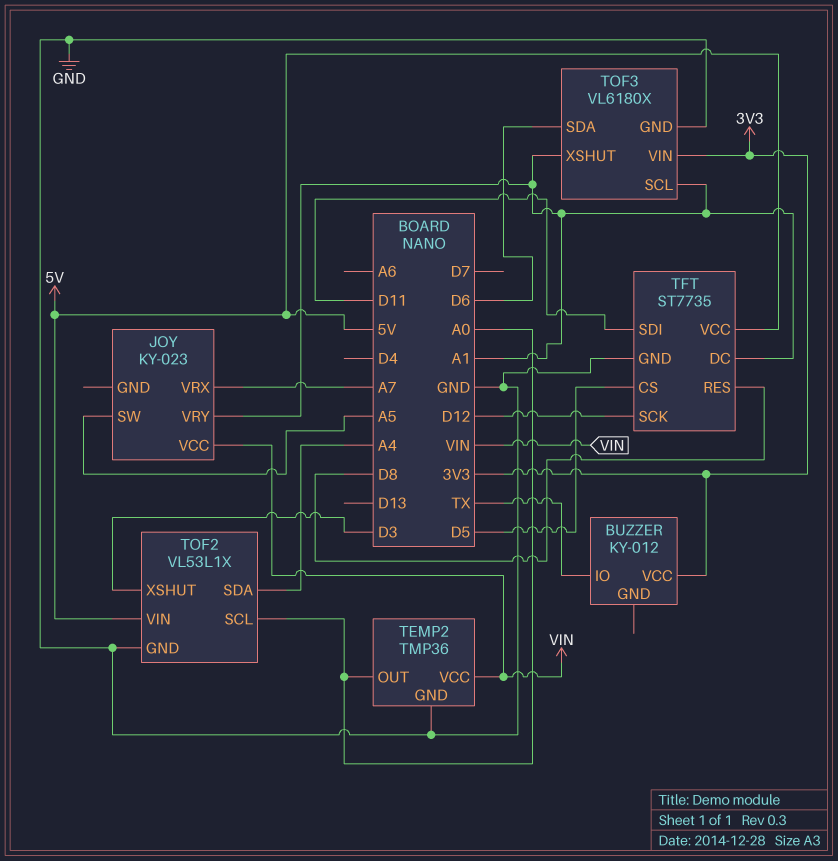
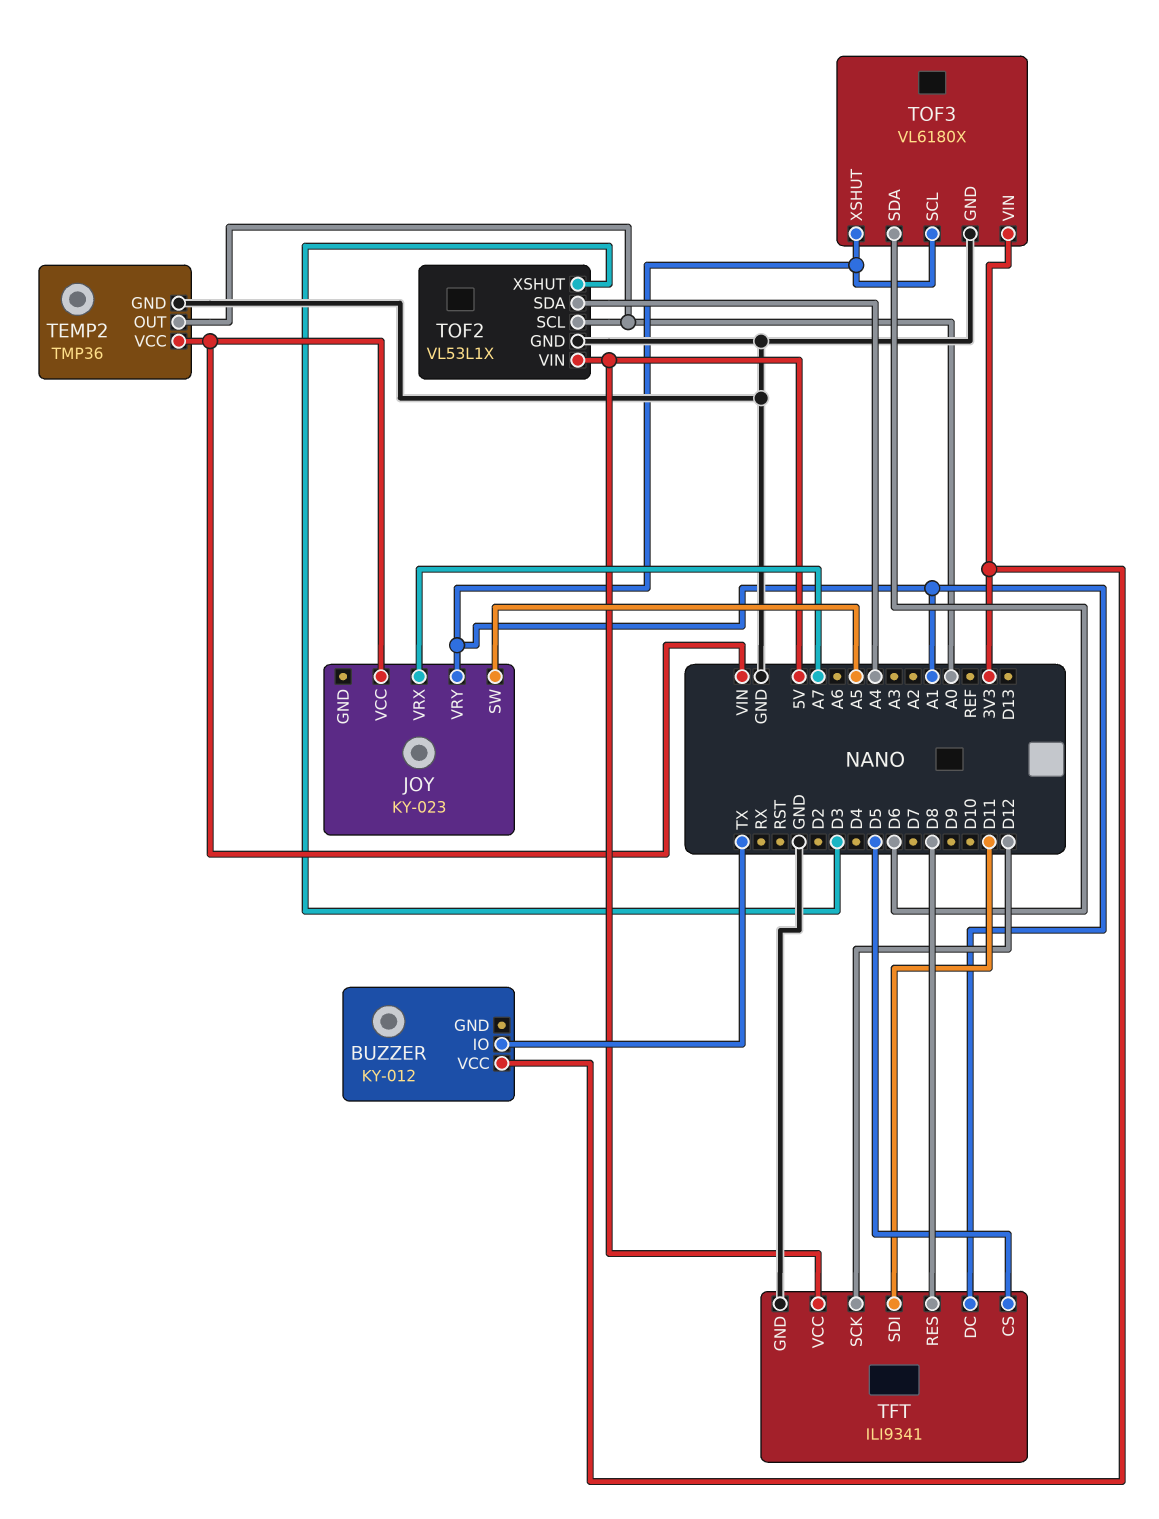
TFT: ST7735 -> ILI9341

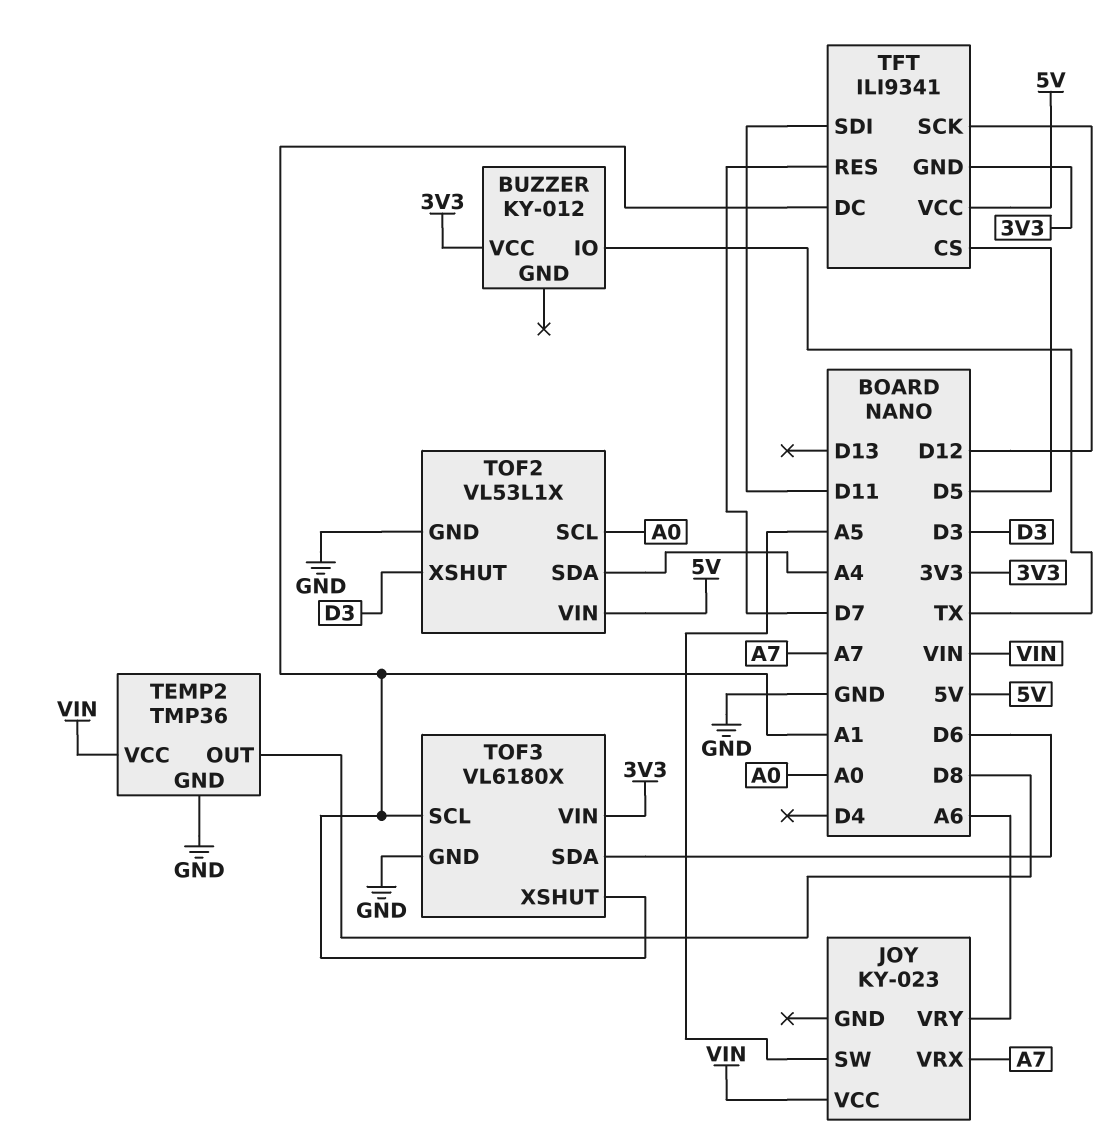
JOY pin VRY: A1 -> A6
TEMP2 pin OUT: A0 -> D8
TFT pin GND: GND -> 3V3
TFT pin RES: D8 -> D7

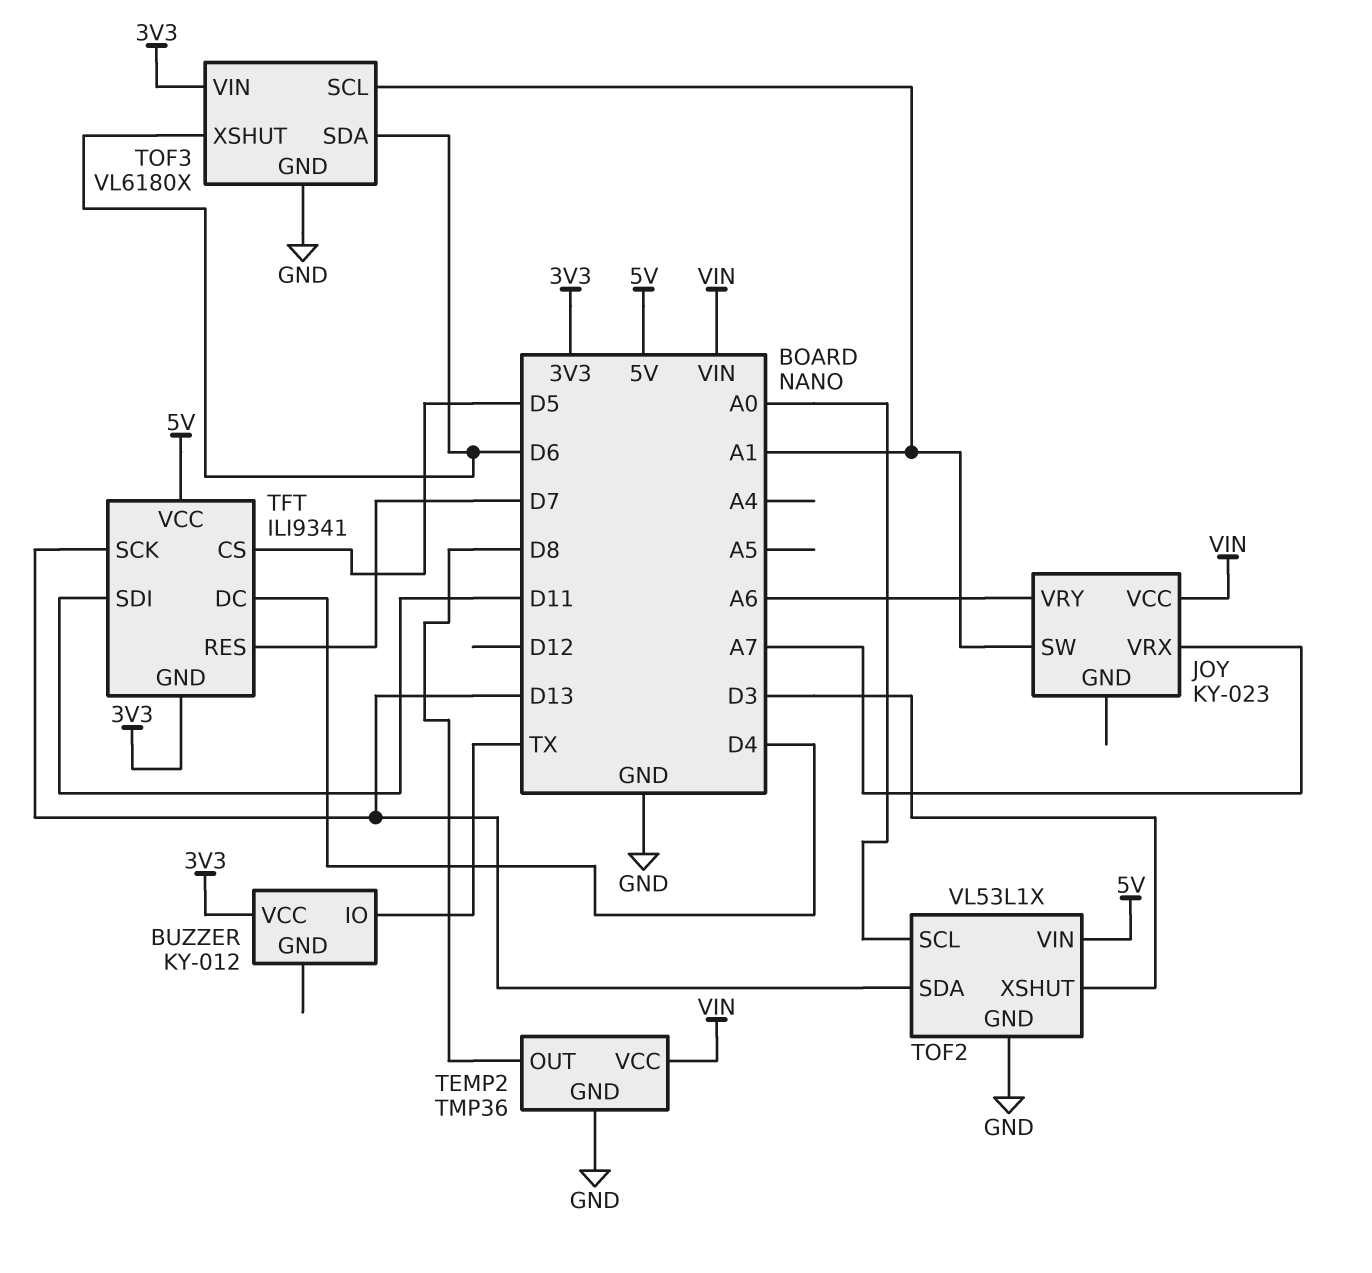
JOY pin SW: A5 -> A1
TFT pin DC: A1 -> D4
TFT pin SCK: D12 -> D13
TOF2 pin SDA: A4 -> D13
TOF3 pin XSHUT: A1 -> D6

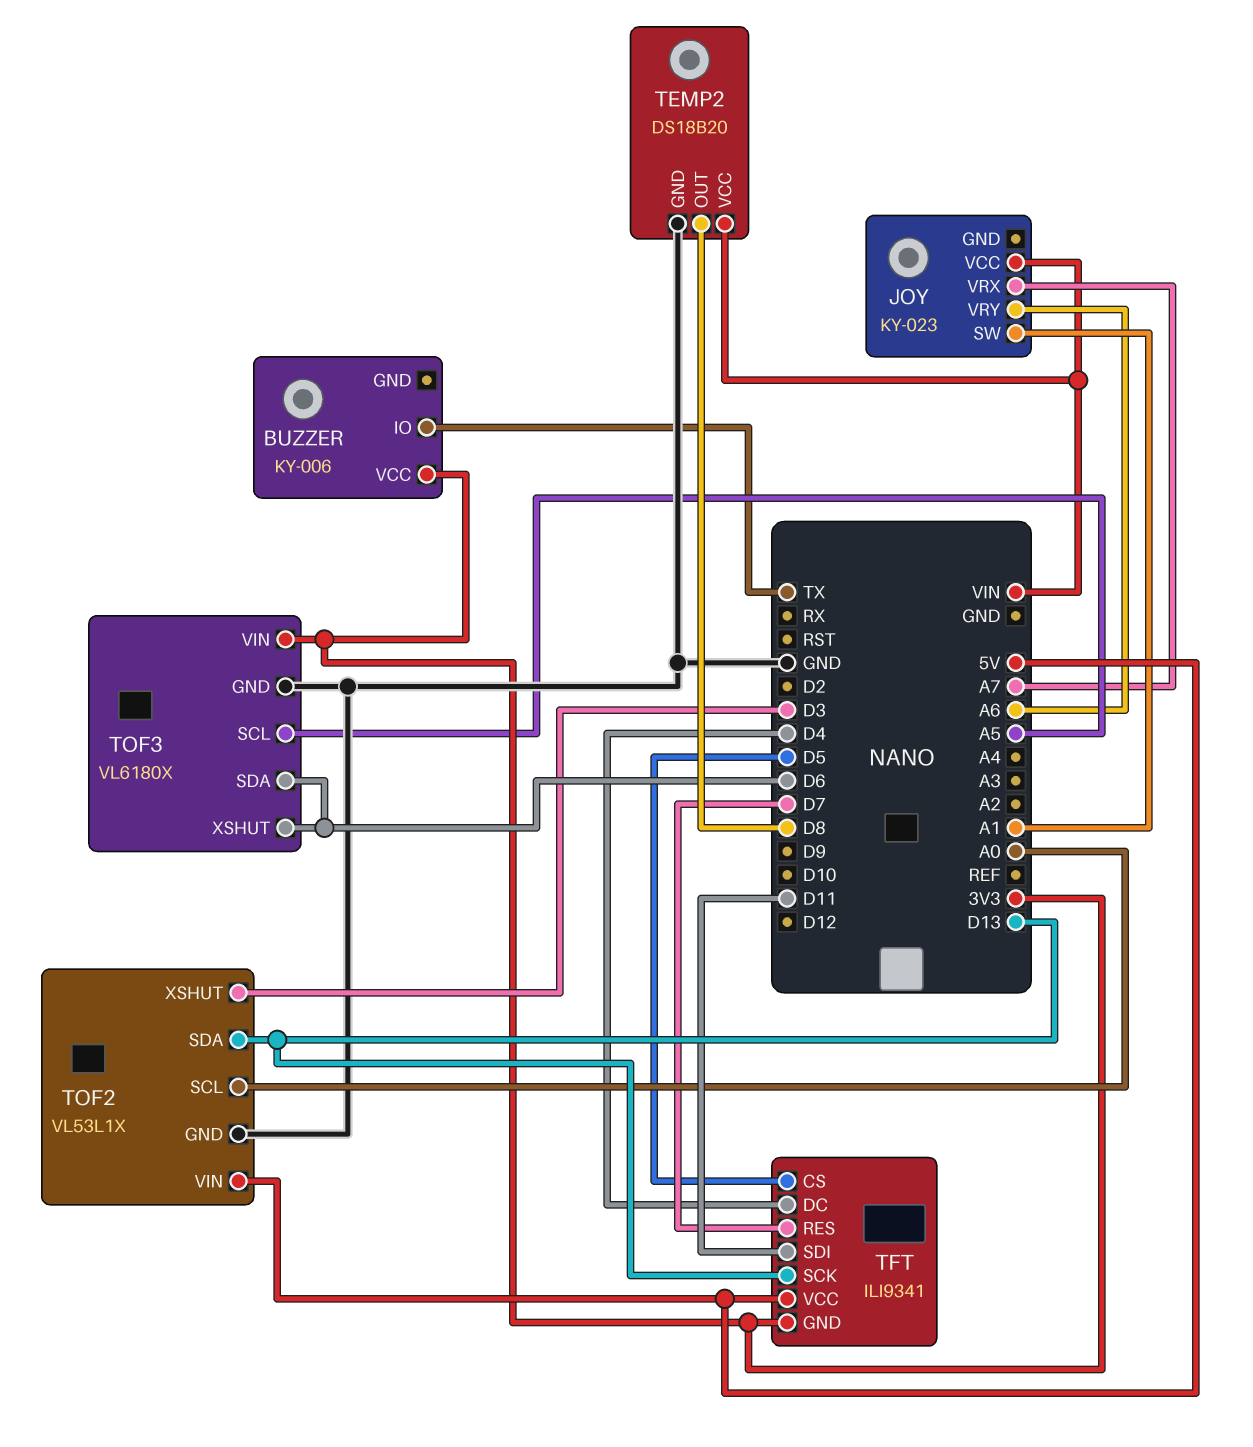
BUZZER: KY-012 -> KY-006
TEMP2: TMP36 -> DS18B20
TOF3 pin SCL: A1 -> A5

